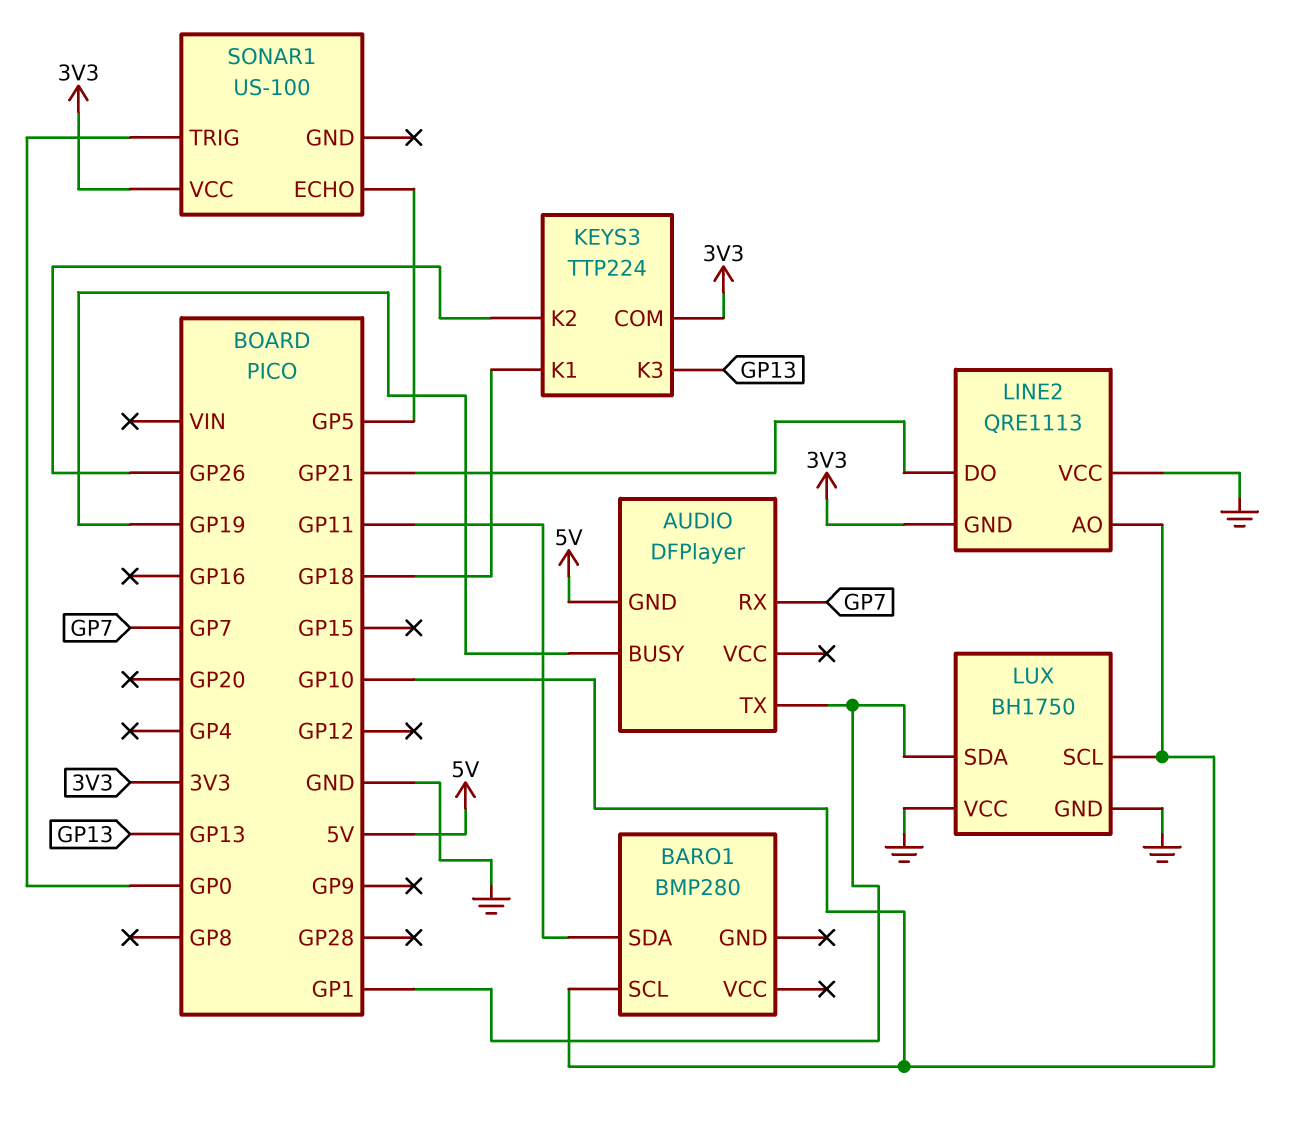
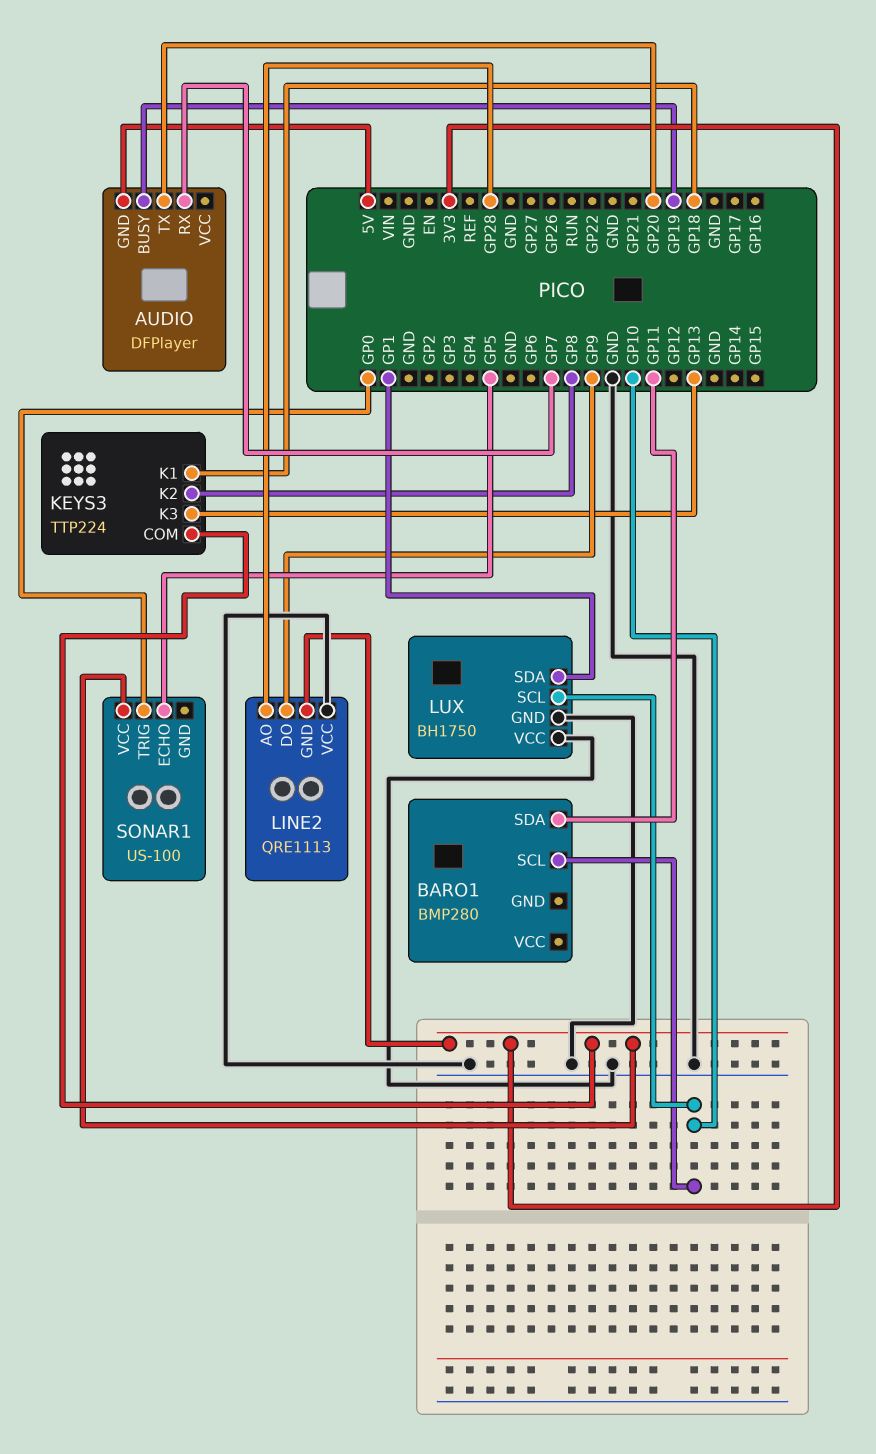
AUDIO pin TX: GP1 -> GP20
KEYS3 pin K2: GP26 -> GP8
LINE2 pin AO: GP10 -> GP28
LINE2 pin DO: GP21 -> GP9

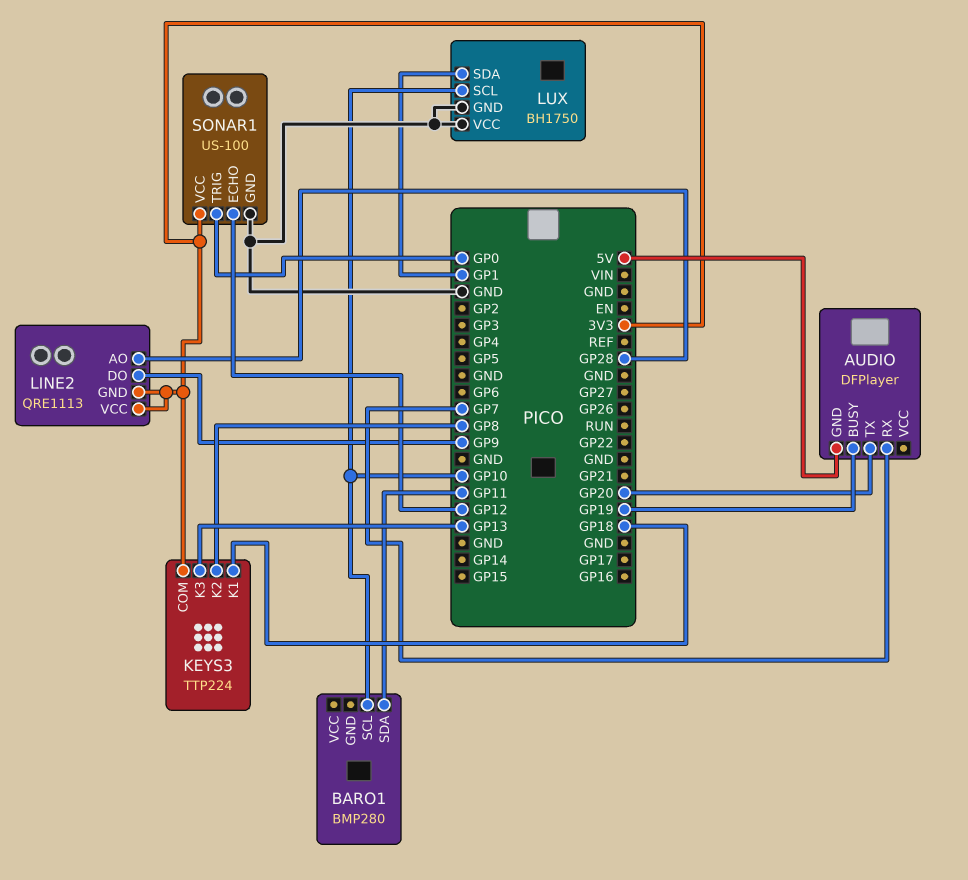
LINE2 pin VCC: GND -> 3V3
SONAR1 pin ECHO: GP5 -> GP12
SONAR1 pin GND: none -> GND

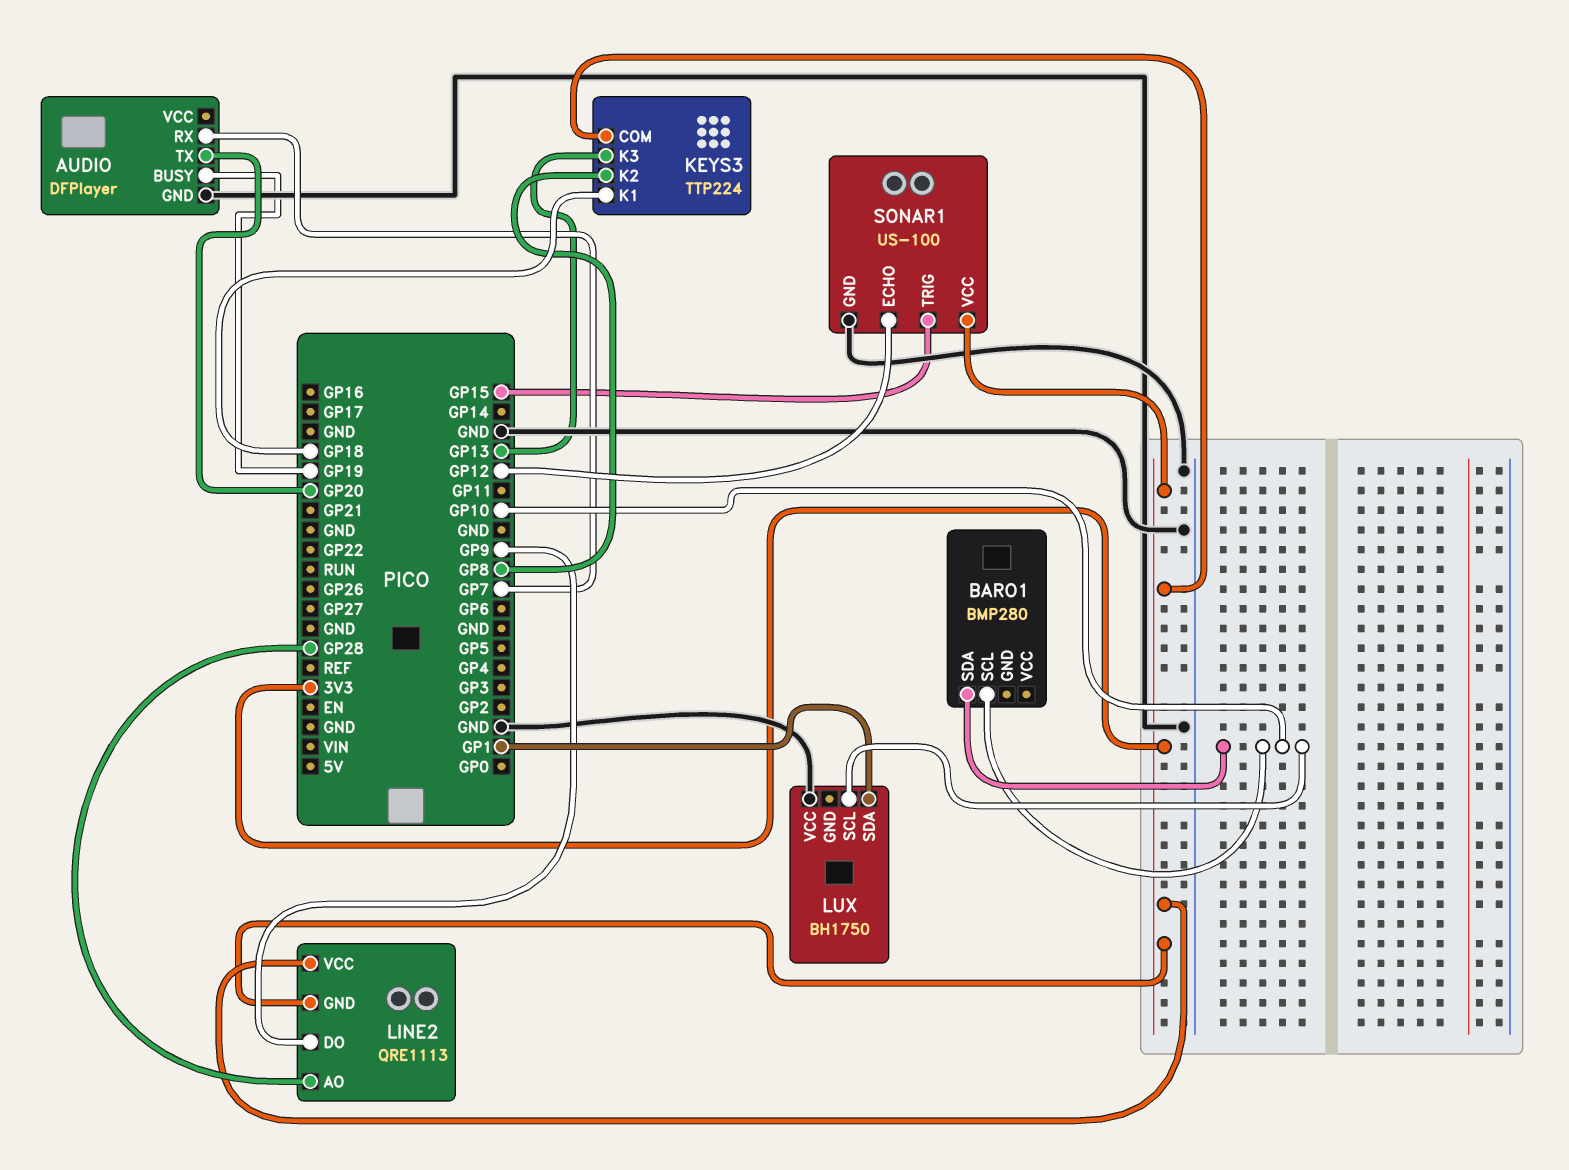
AUDIO pin GND: 5V -> GND
BARO1 pin SDA: GP11 -> GP10
LUX pin GND: GND -> none
SONAR1 pin TRIG: GP0 -> GP15

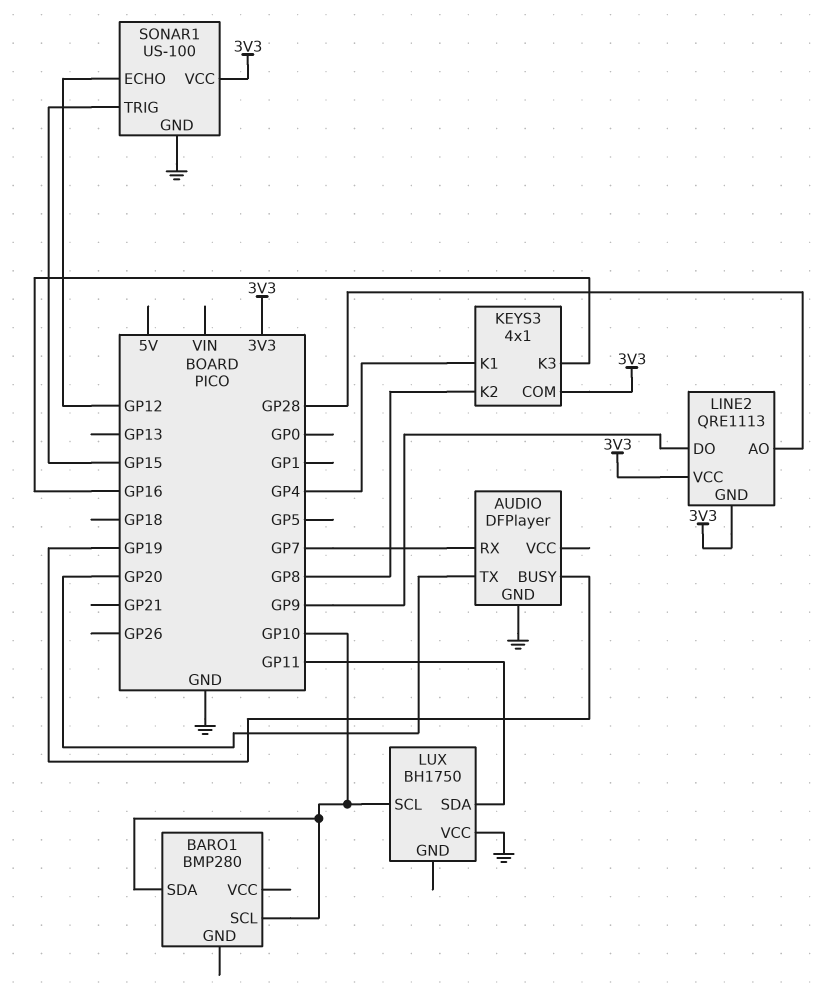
KEYS3: TTP224 -> 4x1
KEYS3 pin K1: GP18 -> GP4
KEYS3 pin K3: GP13 -> GP16
LUX pin SDA: GP1 -> GP11

